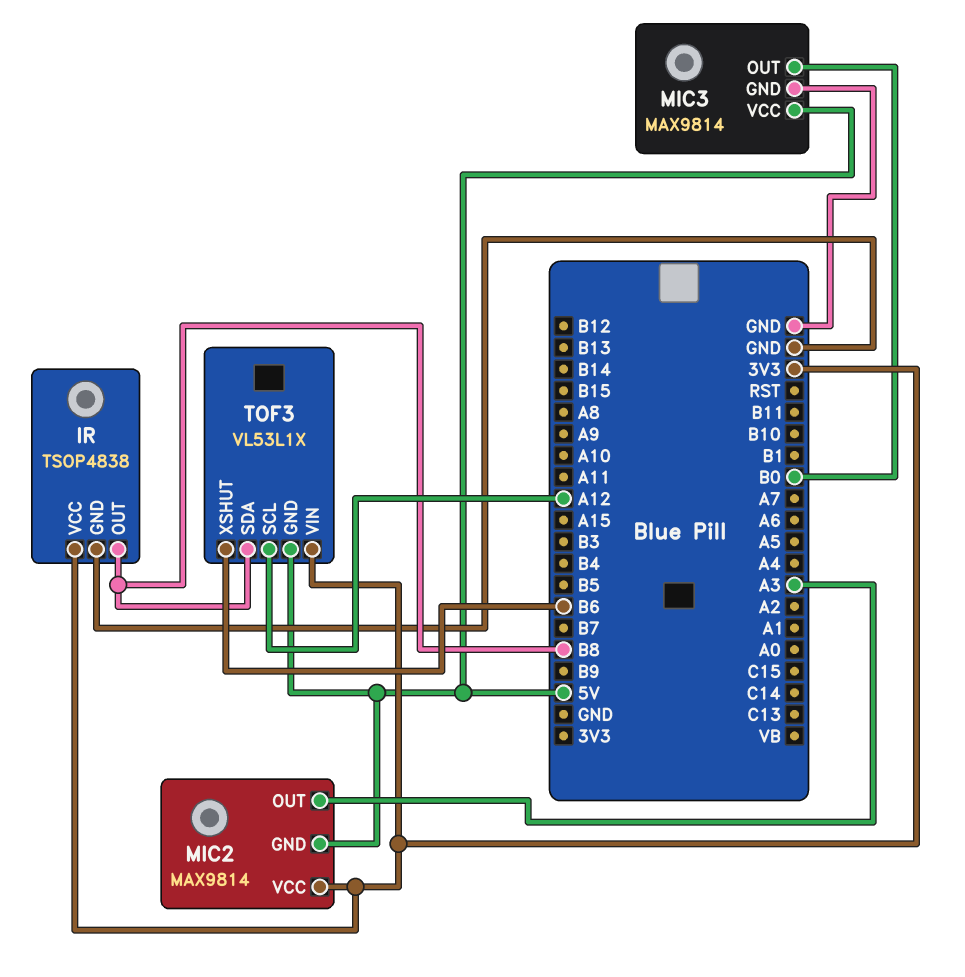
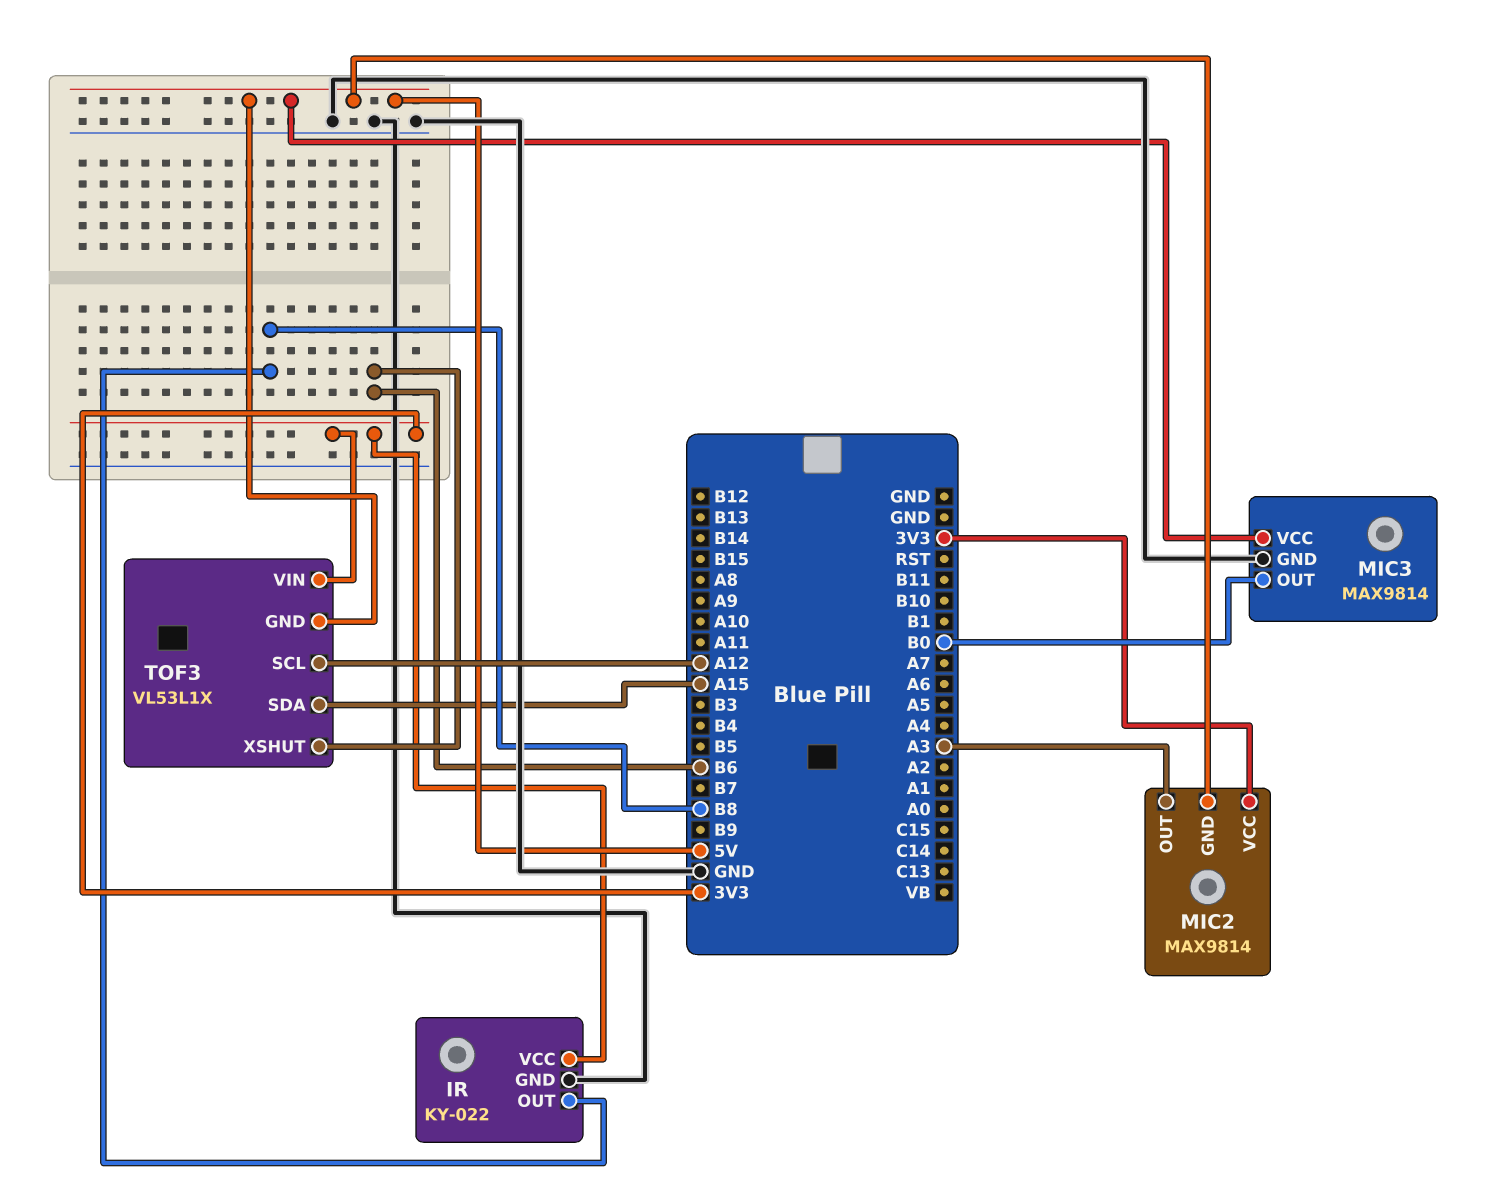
IR: TSOP4838 -> KY-022
TOF3 pin SDA: B8 -> A15

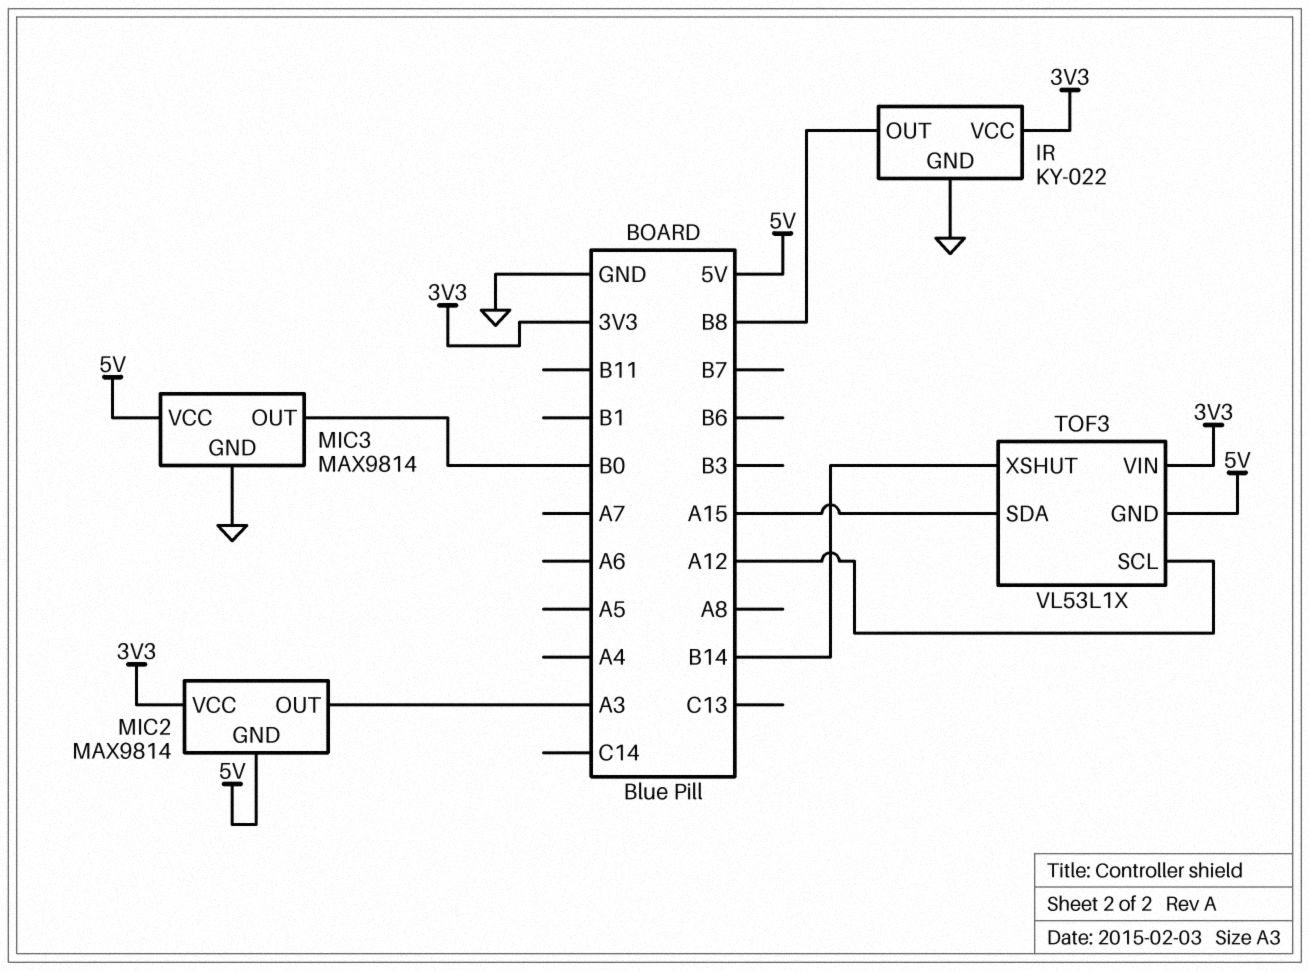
TOF3 pin XSHUT: B6 -> B14

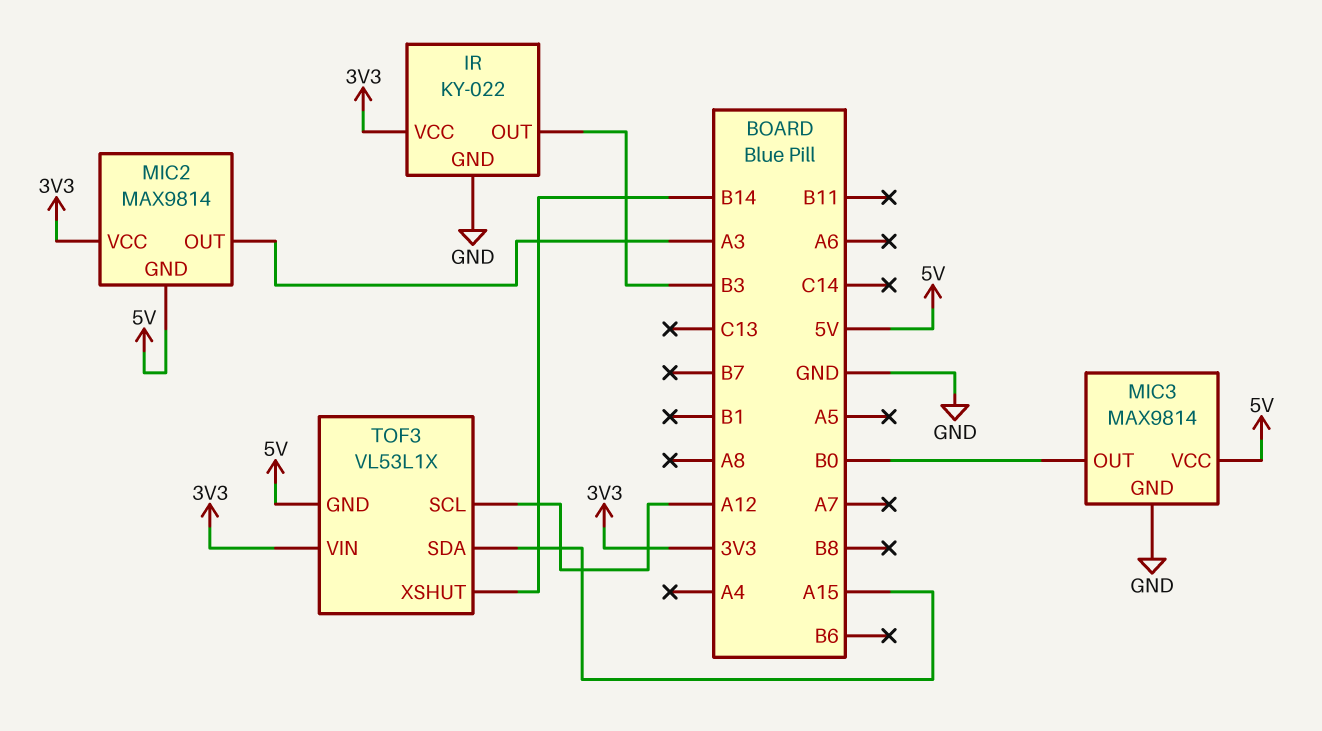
IR pin OUT: B8 -> B3

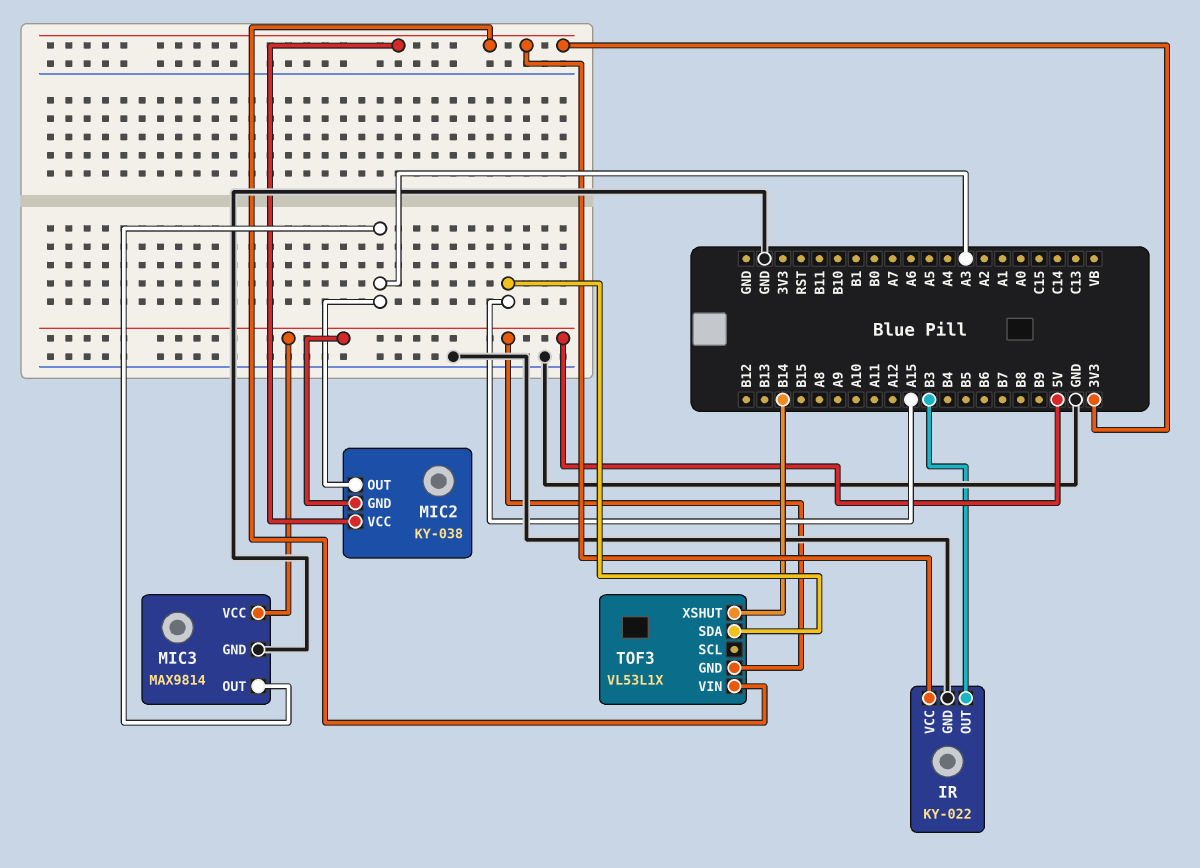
MIC2: MAX9814 -> KY-038
MIC3 pin OUT: B0 -> A3
TOF3 pin SCL: A12 -> none

